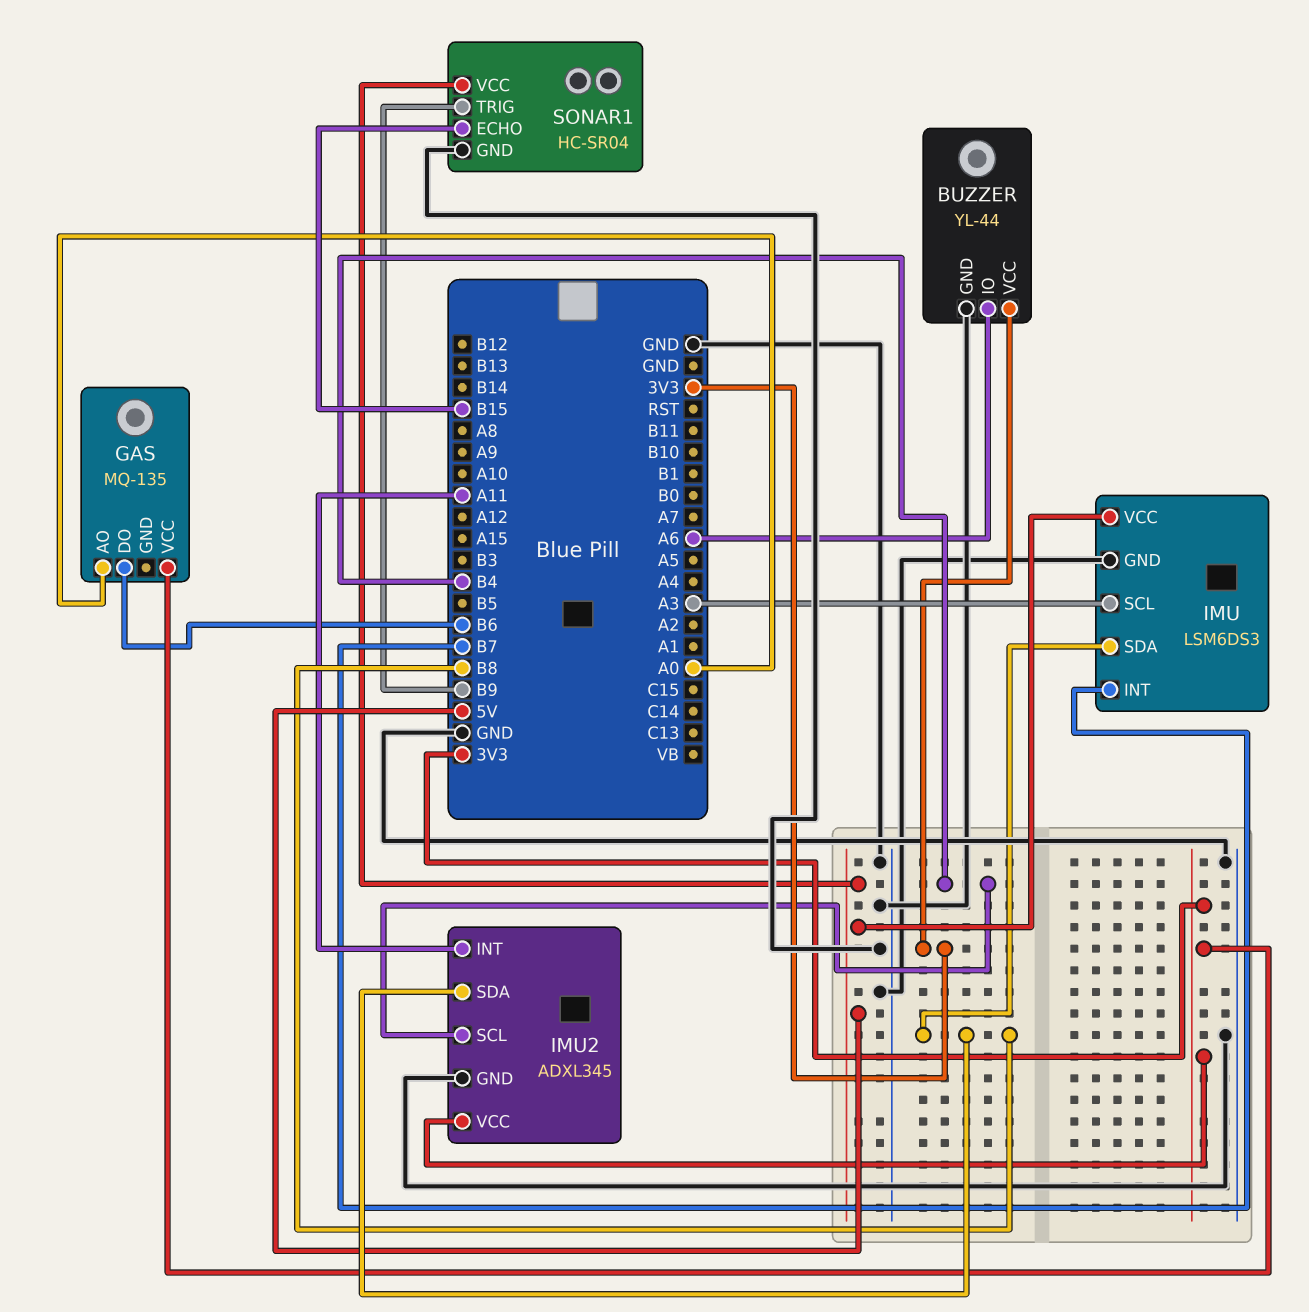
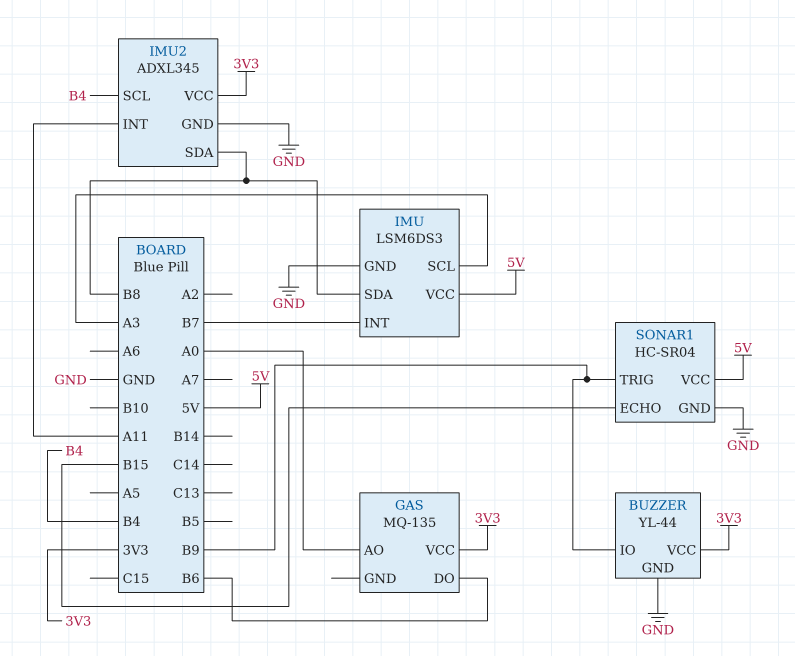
BUZZER pin IO: A6 -> B9

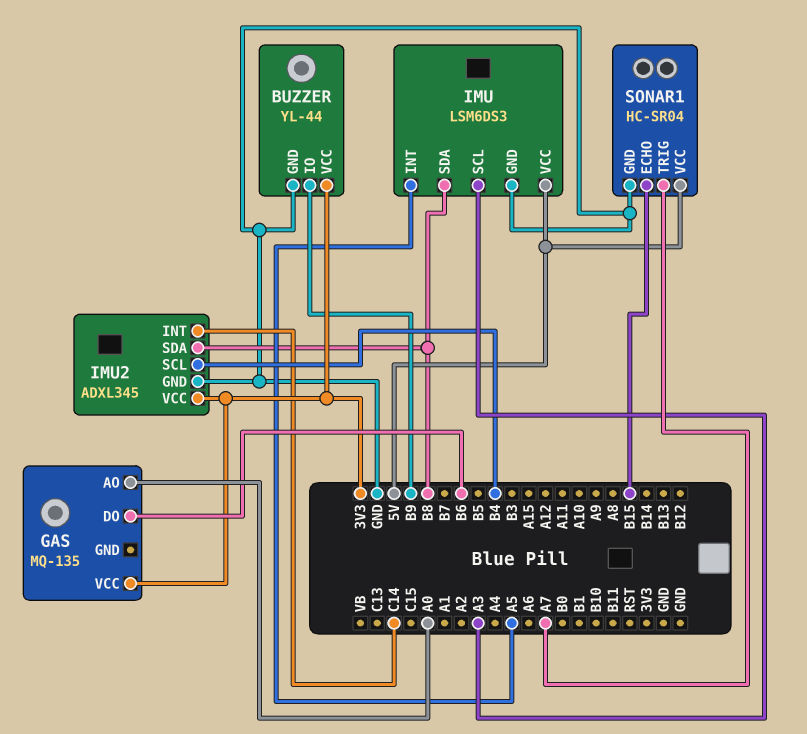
IMU pin INT: B7 -> A5
IMU2 pin INT: A11 -> C14
SONAR1 pin TRIG: B9 -> A7

